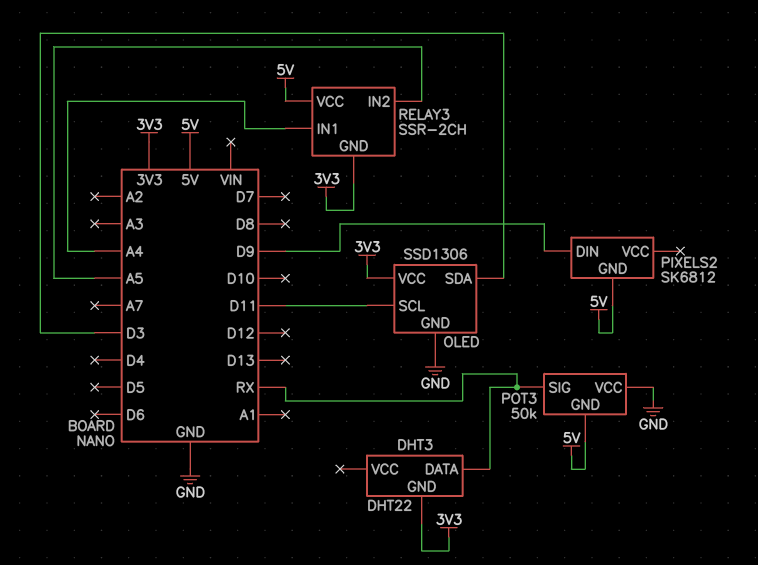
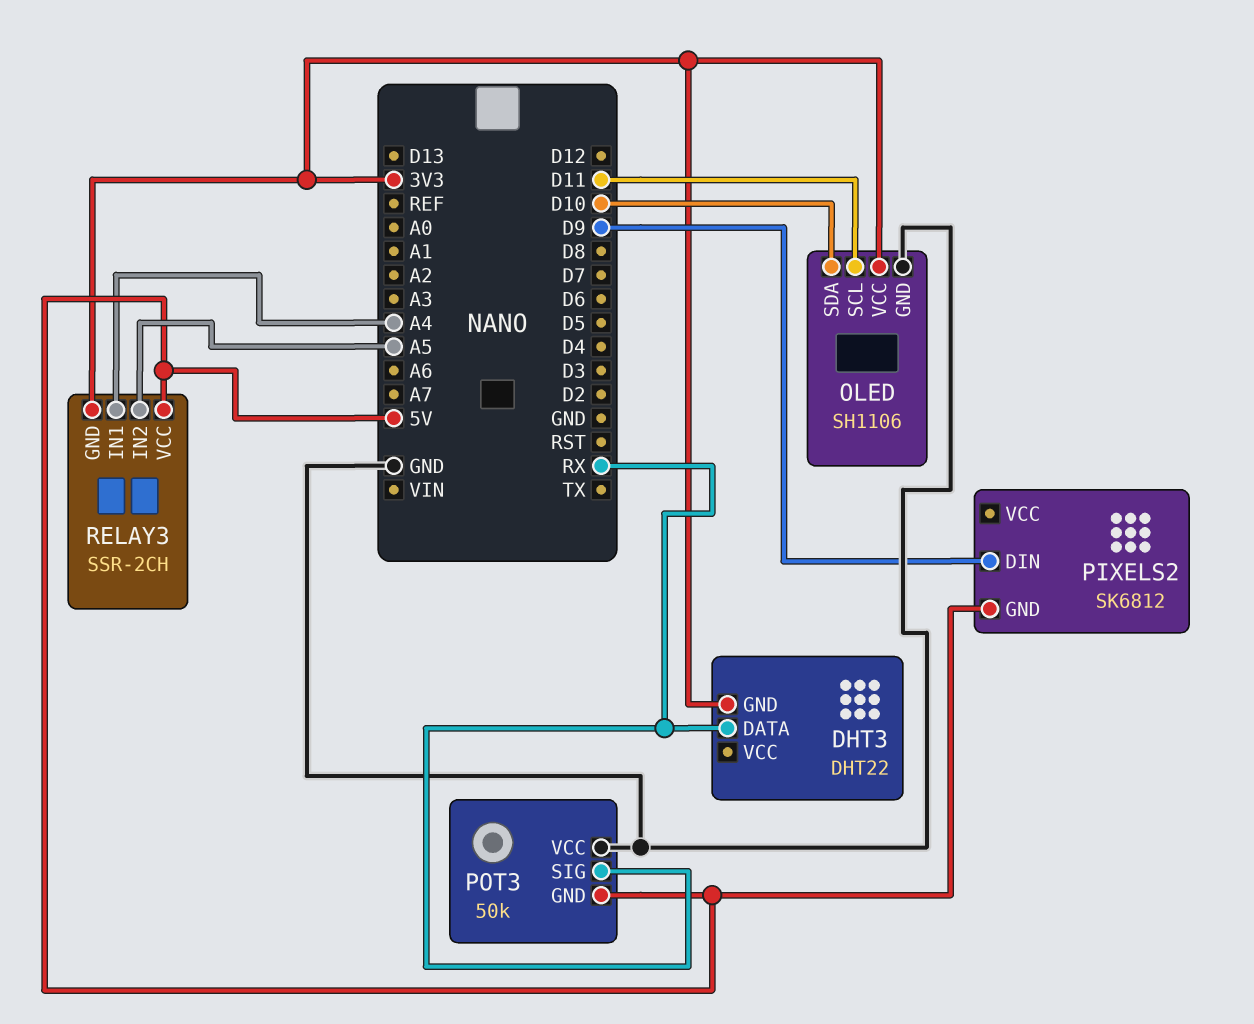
OLED: SSD1306 -> SH1106
OLED pin SDA: D3 -> D10

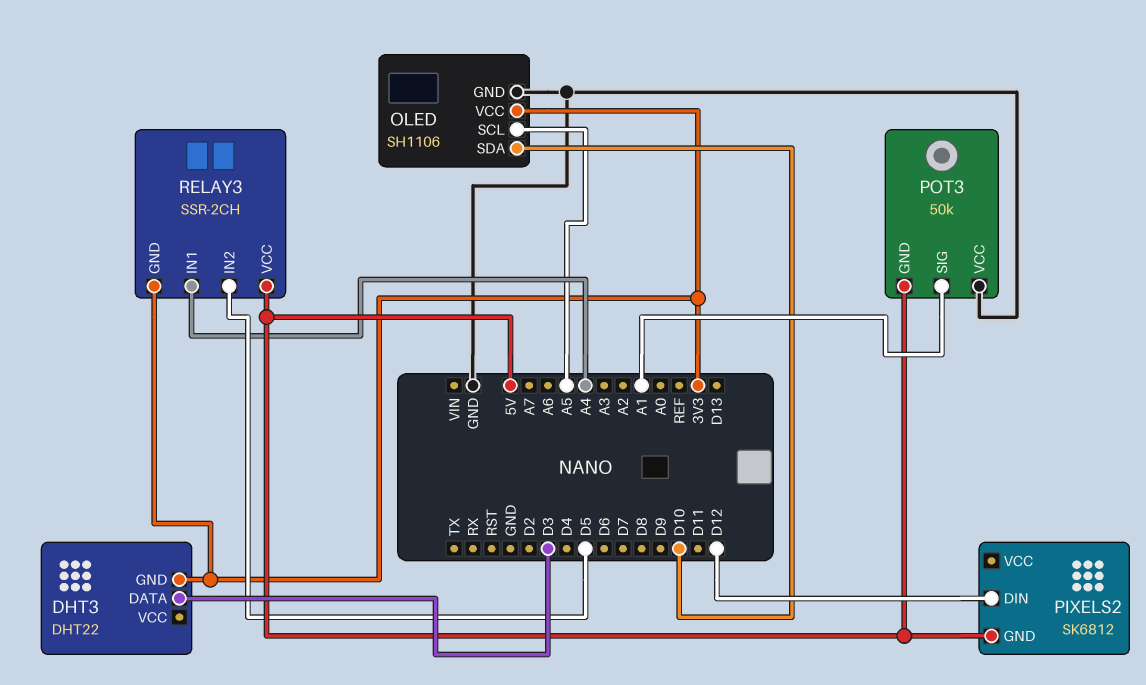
DHT3 pin DATA: RX -> D3
OLED pin SCL: D11 -> A5
PIXELS2 pin DIN: D9 -> D12
POT3 pin SIG: RX -> A1
RELAY3 pin IN2: A5 -> D5

